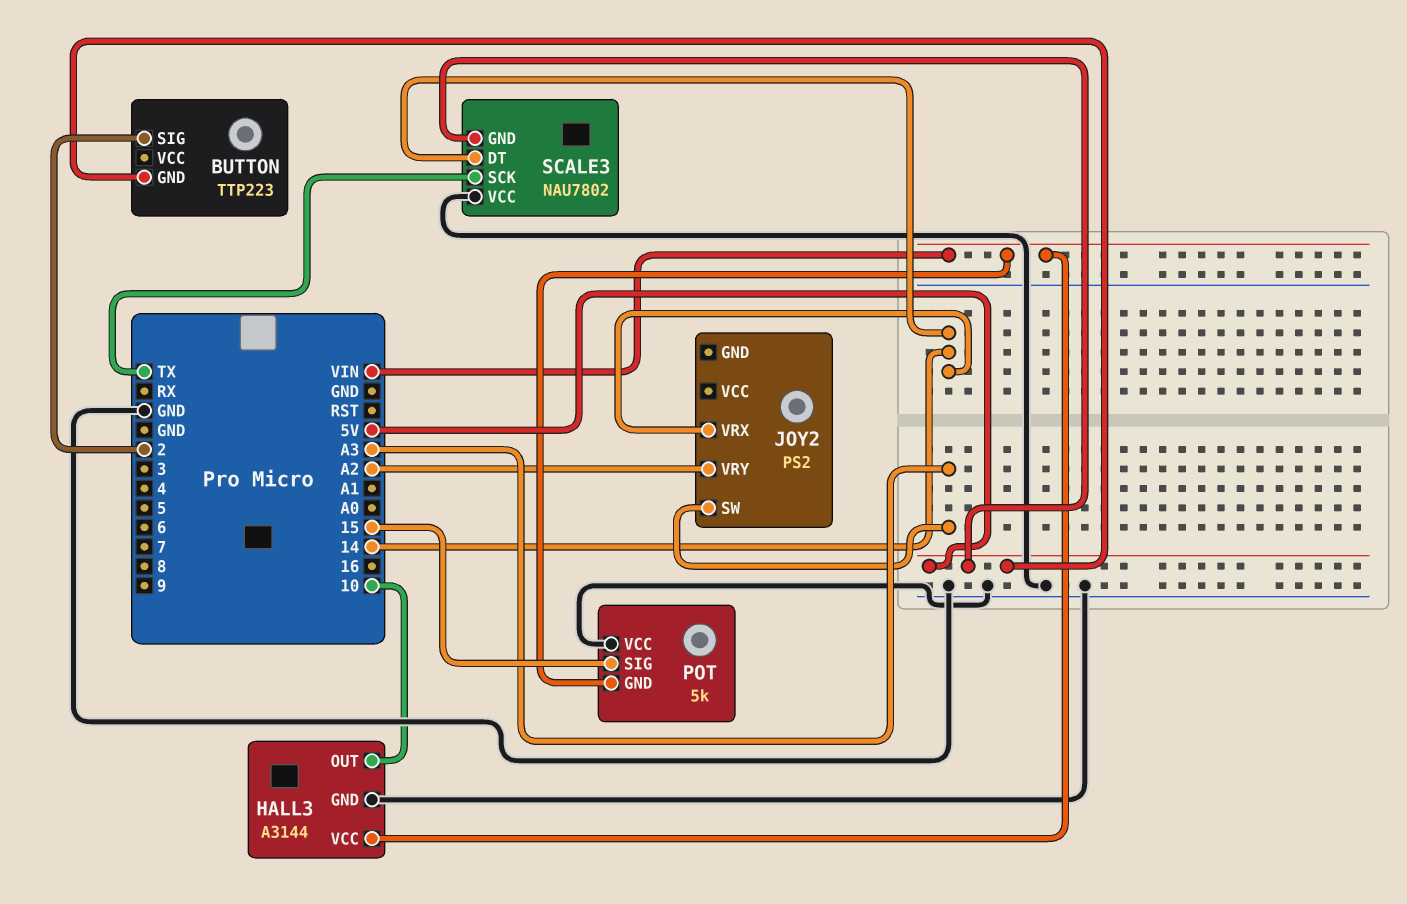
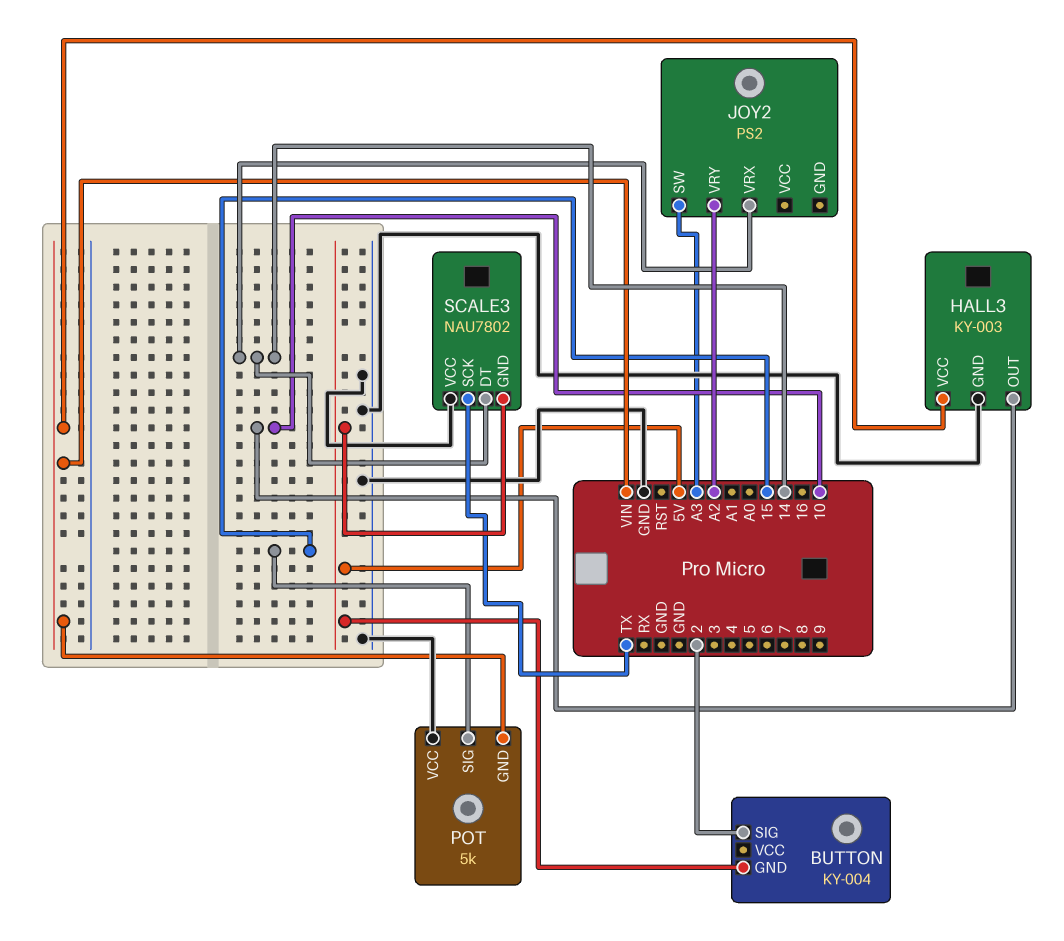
BUTTON: TTP223 -> KY-004
HALL3: A3144 -> KY-003

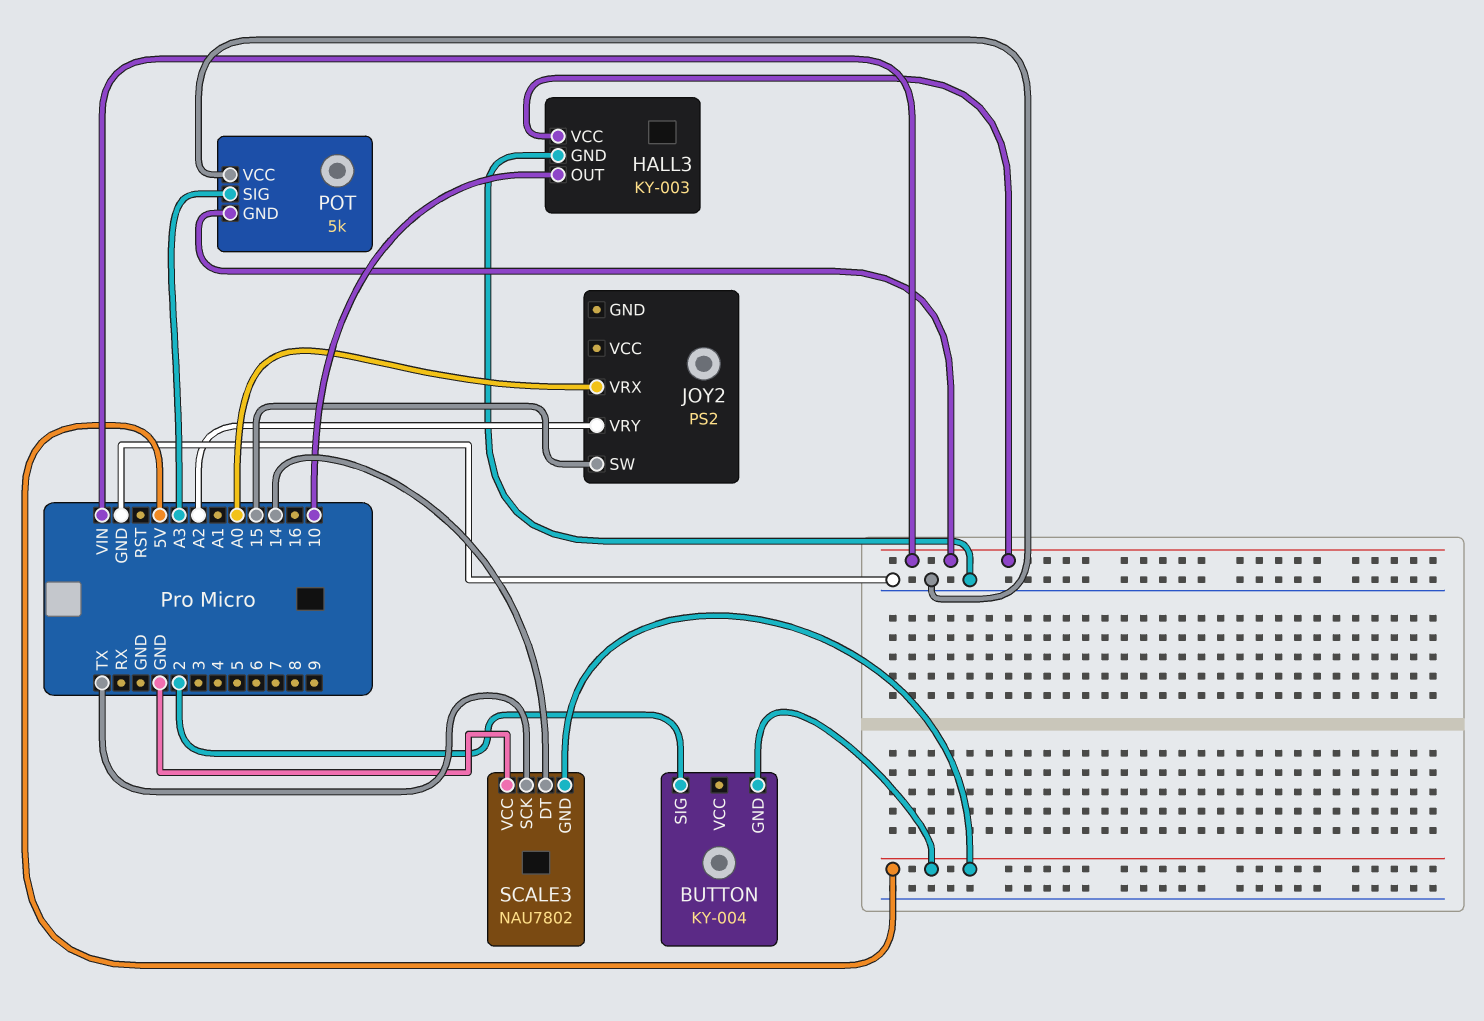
JOY2 pin SW: A3 -> 15
JOY2 pin VRX: 14 -> A0
POT pin SIG: 15 -> A3

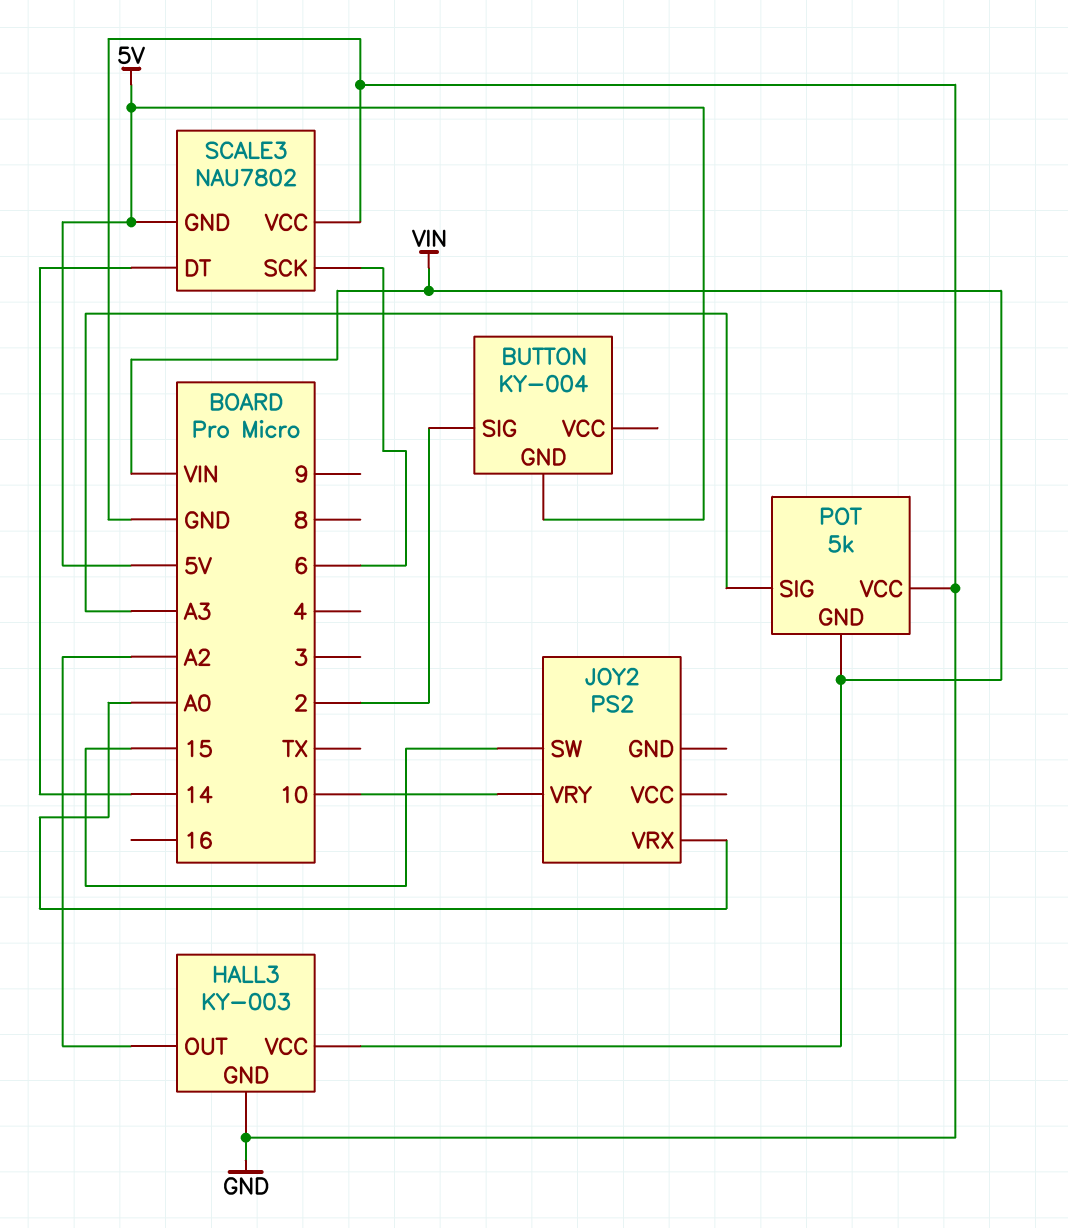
HALL3 pin OUT: 10 -> A2
JOY2 pin VRY: A2 -> 10
SCALE3 pin SCK: TX -> 6

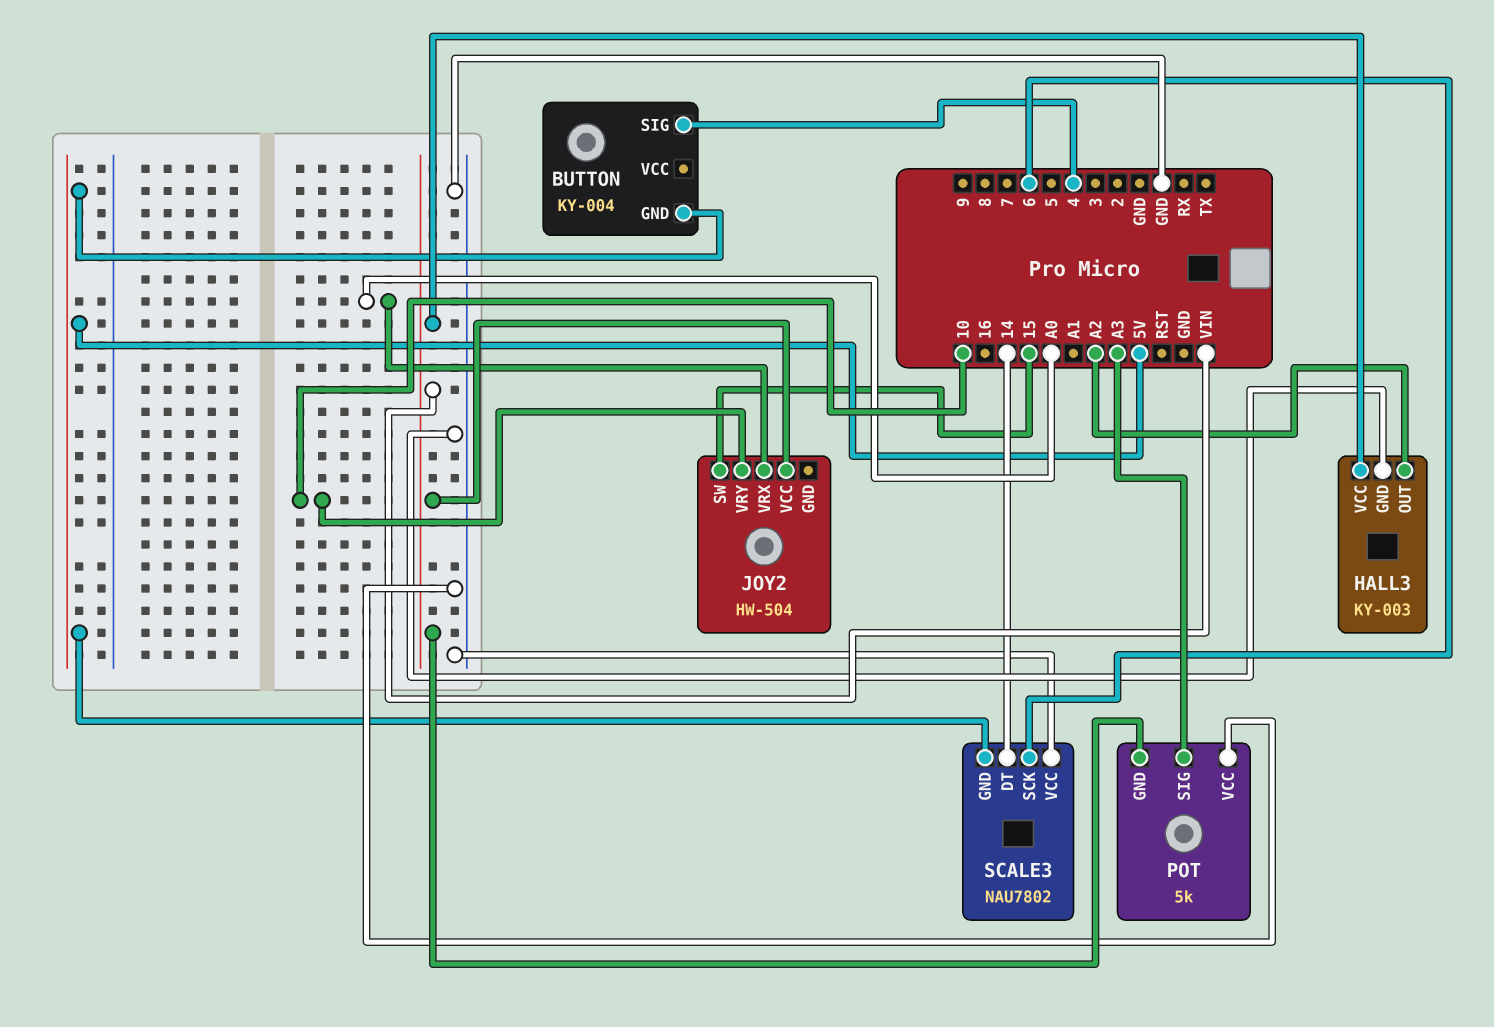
BUTTON pin SIG: 2 -> 4
JOY2: PS2 -> HW-504
JOY2 pin VCC: none -> VIN

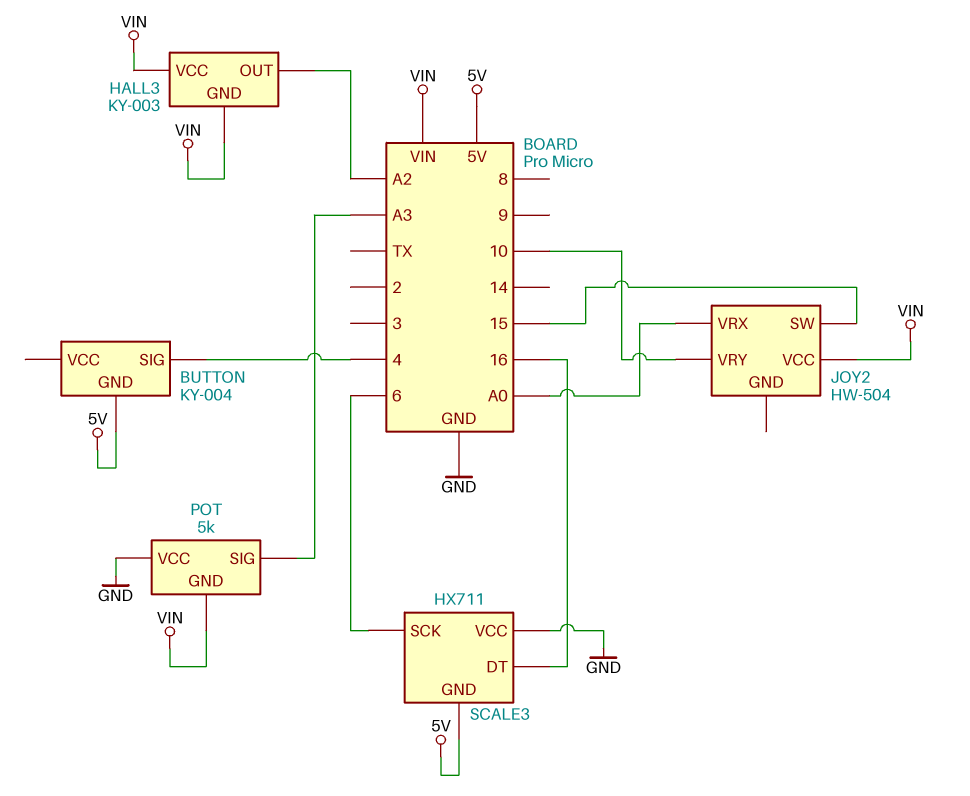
HALL3 pin GND: GND -> VIN
SCALE3: NAU7802 -> HX711
SCALE3 pin DT: 14 -> 16

